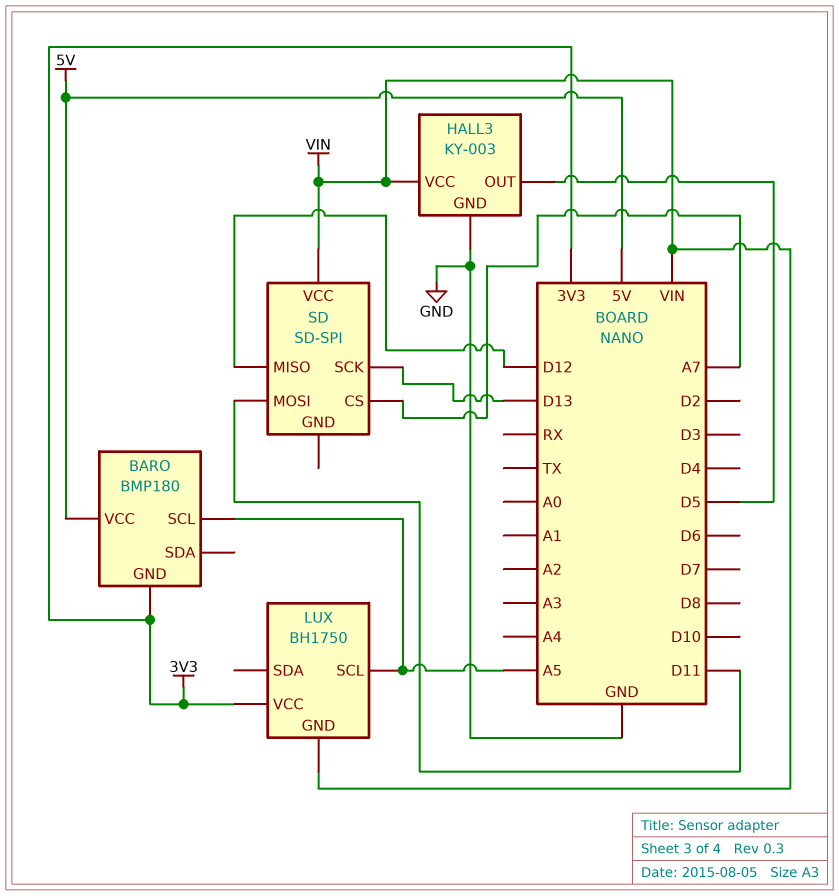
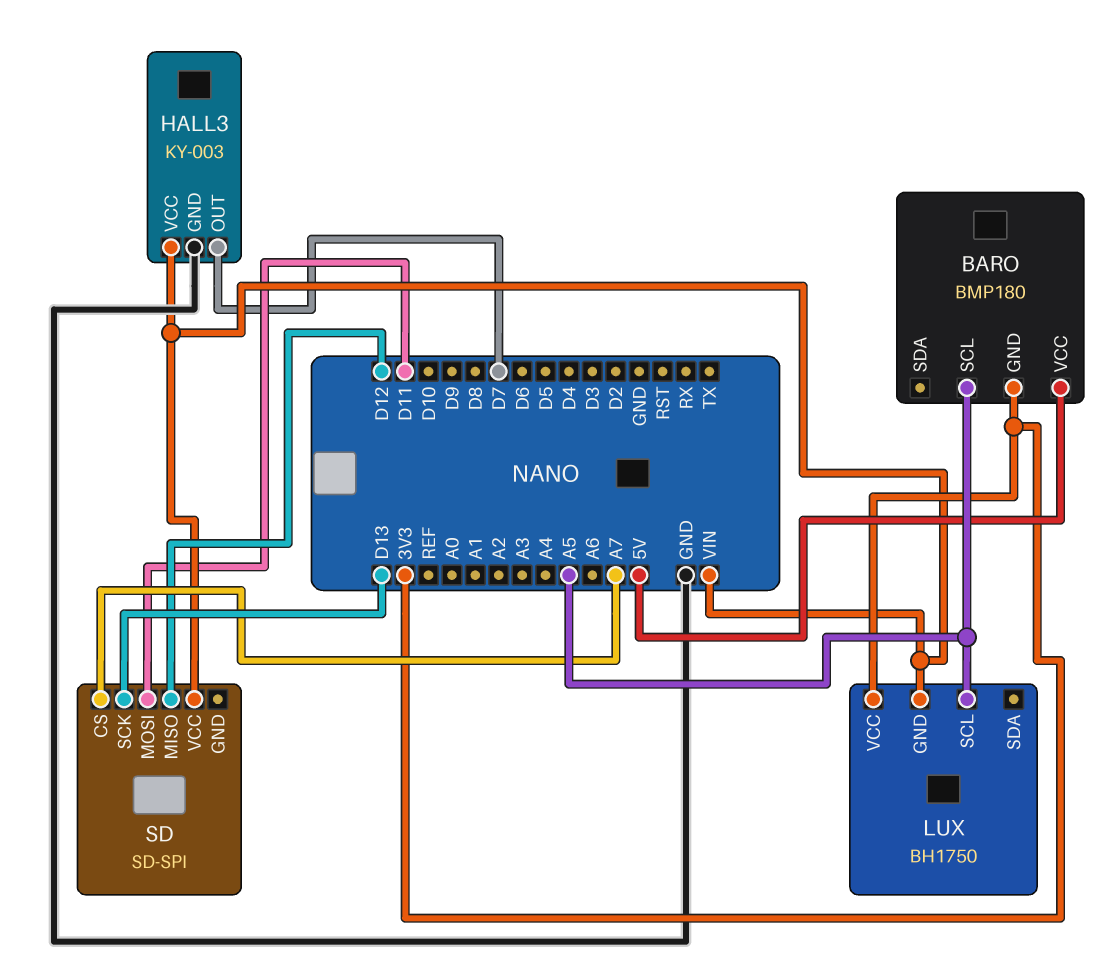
HALL3 pin OUT: D5 -> D7

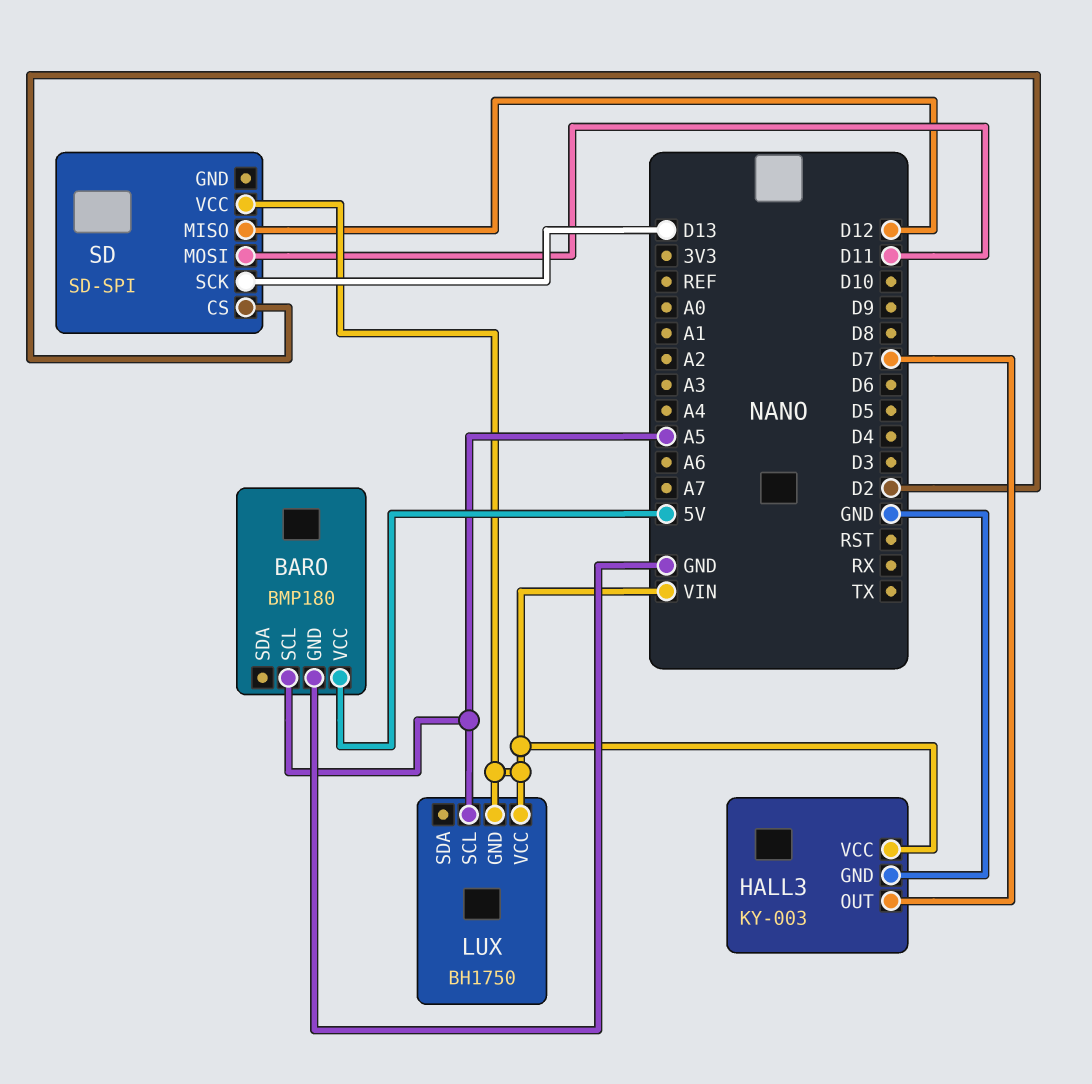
BARO pin GND: 3V3 -> GND
LUX pin VCC: 3V3 -> VIN
SD pin CS: A7 -> D2

